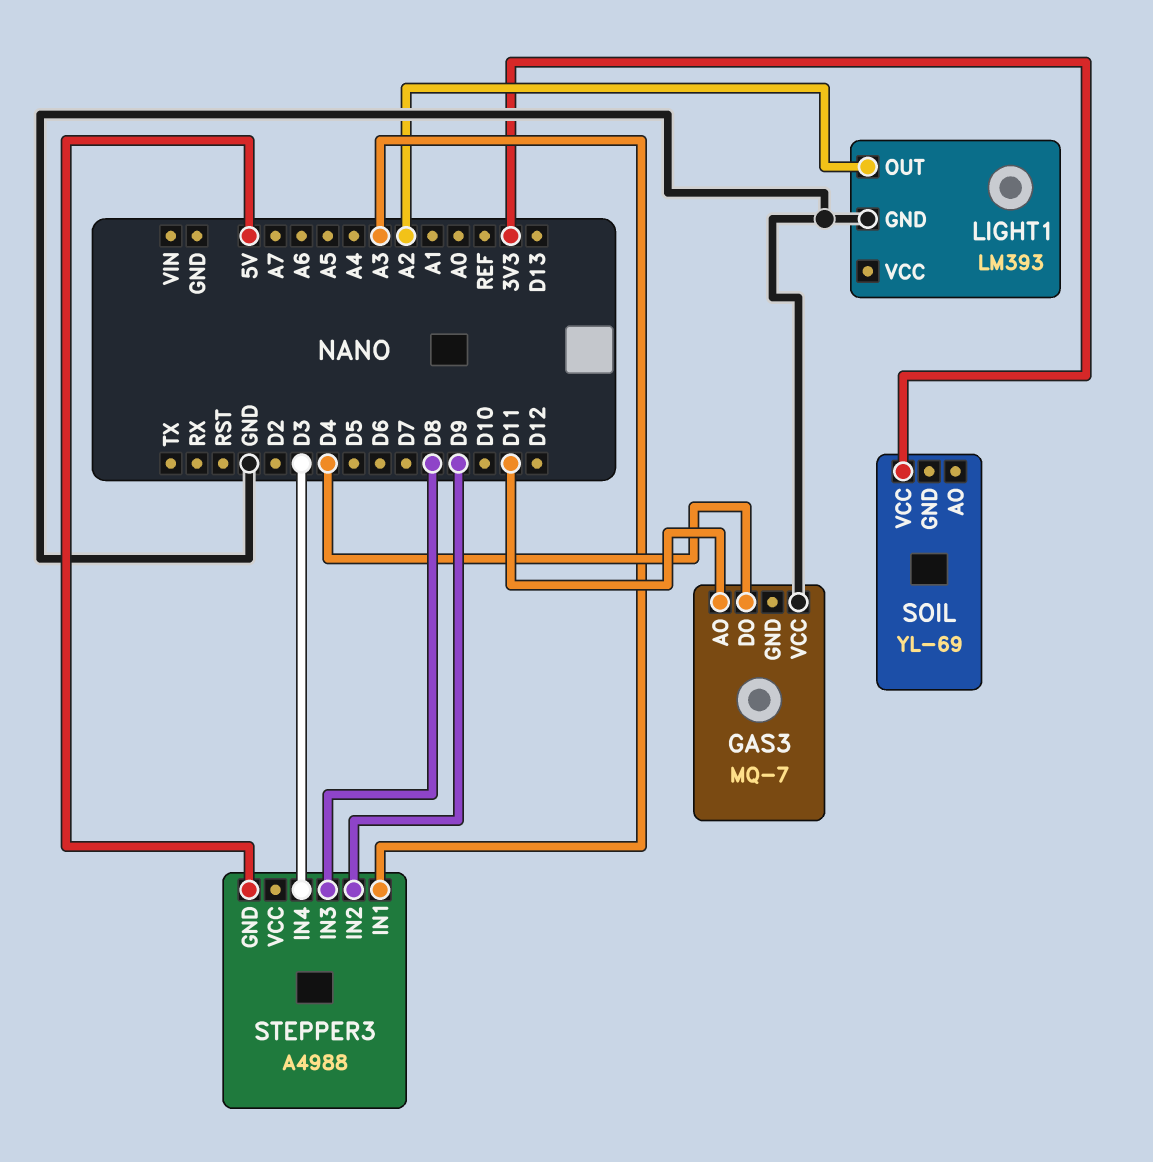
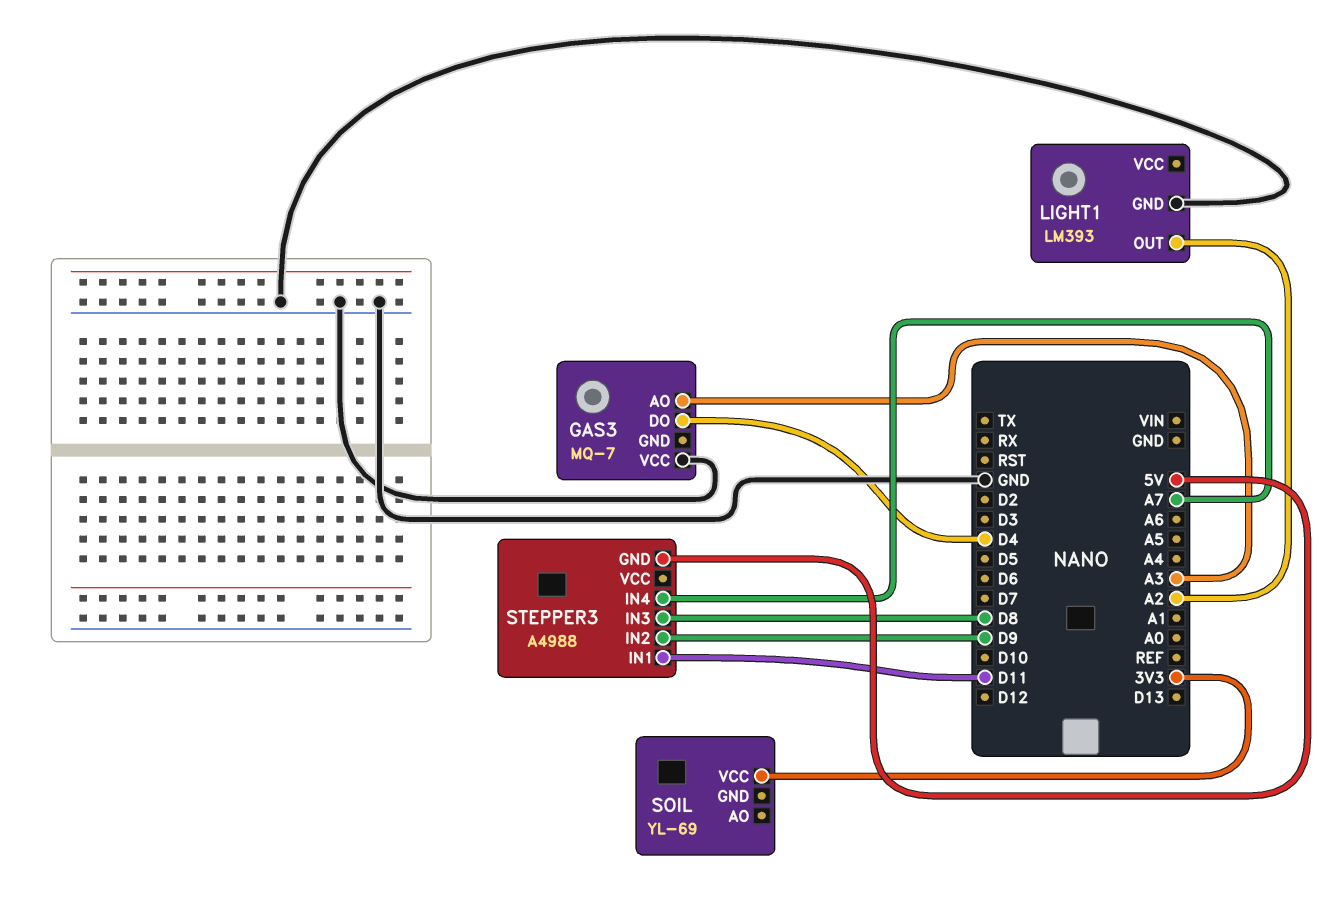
GAS3 pin AO: D11 -> A3
STEPPER3 pin IN1: A3 -> D11
STEPPER3 pin IN4: D3 -> A7

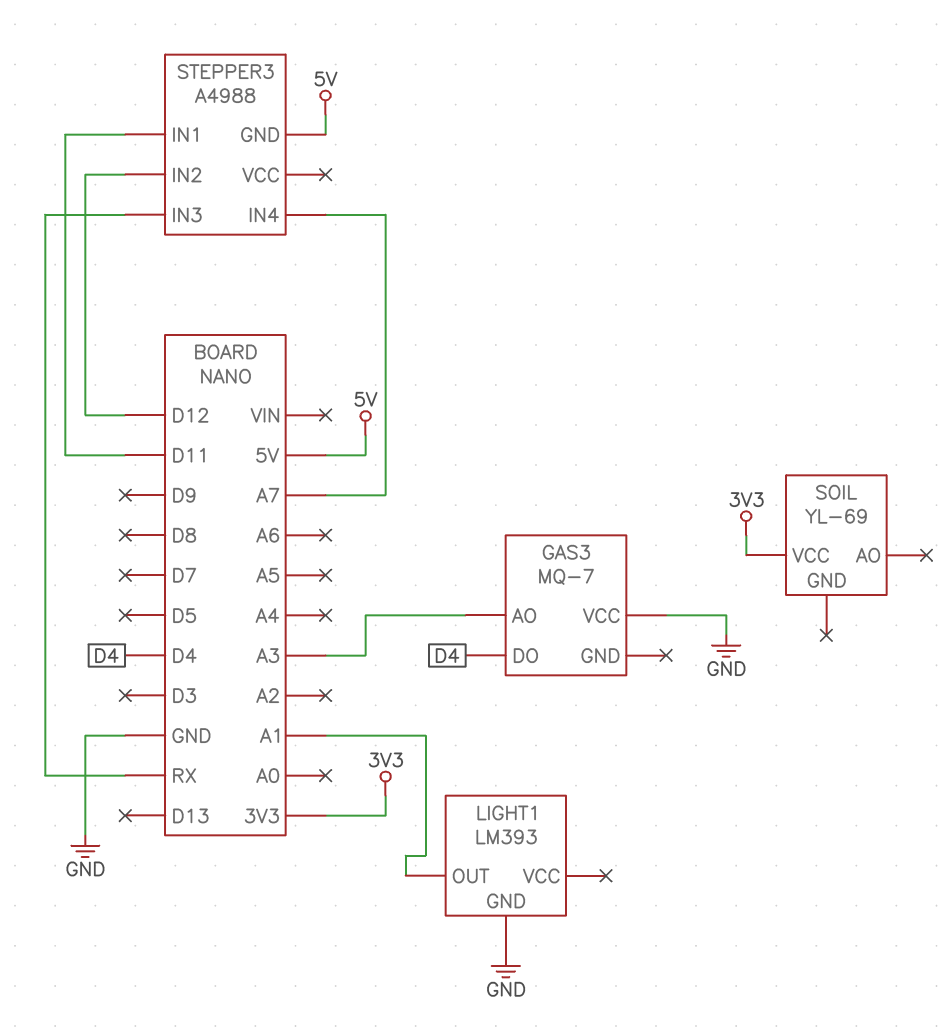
LIGHT1 pin OUT: A2 -> A1
STEPPER3 pin IN2: D9 -> D12
STEPPER3 pin IN3: D8 -> RX

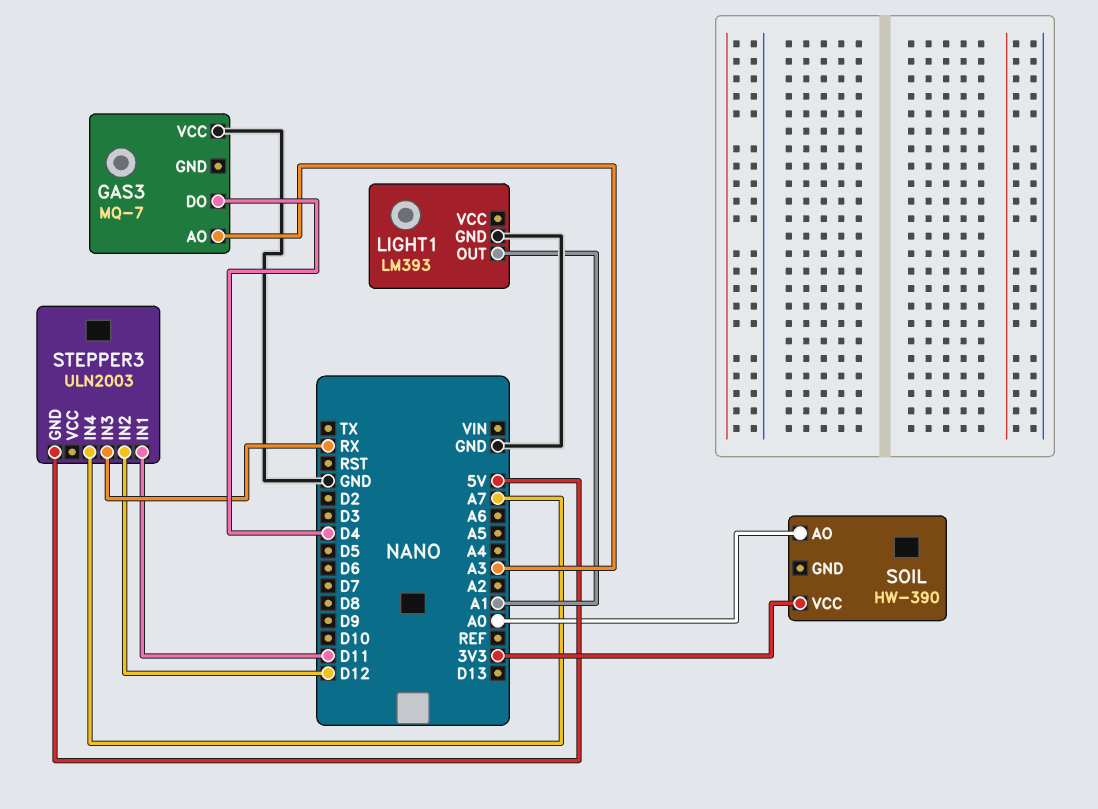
SOIL: YL-69 -> HW-390
SOIL pin AO: none -> A0
STEPPER3: A4988 -> ULN2003

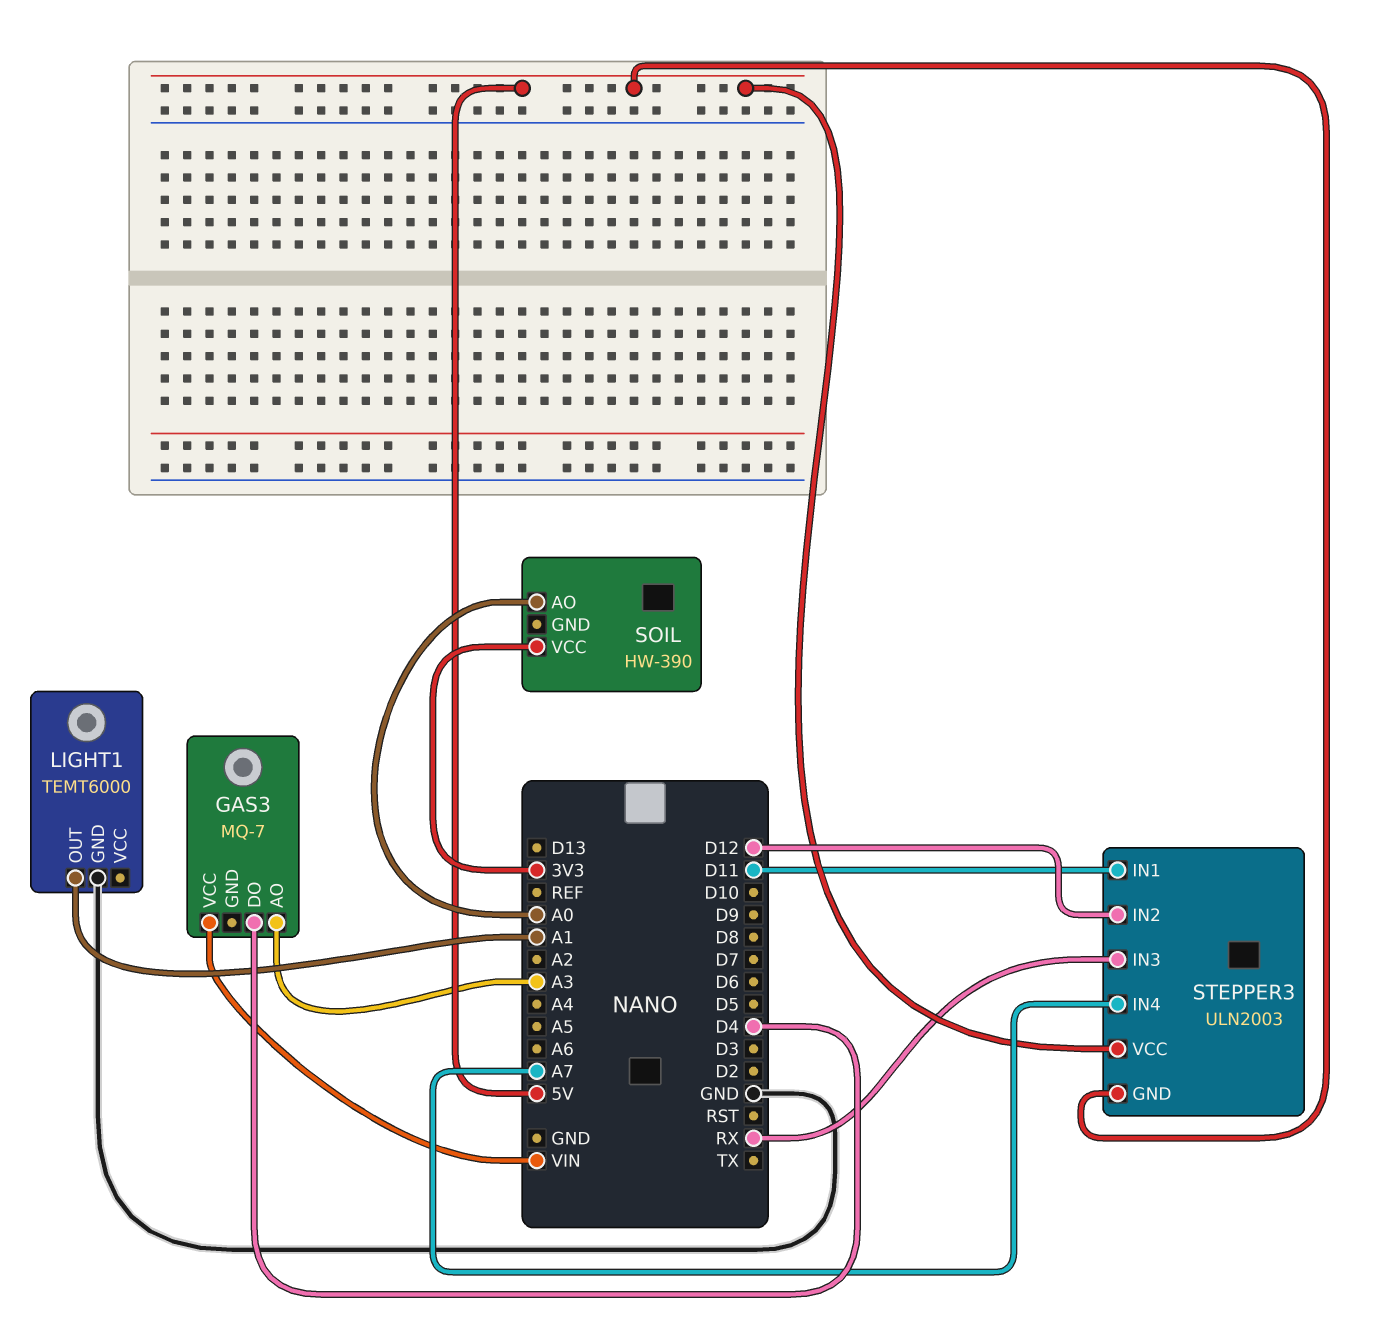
GAS3 pin VCC: GND -> VIN
LIGHT1: LM393 -> TEMT6000
STEPPER3 pin VCC: none -> 5V

